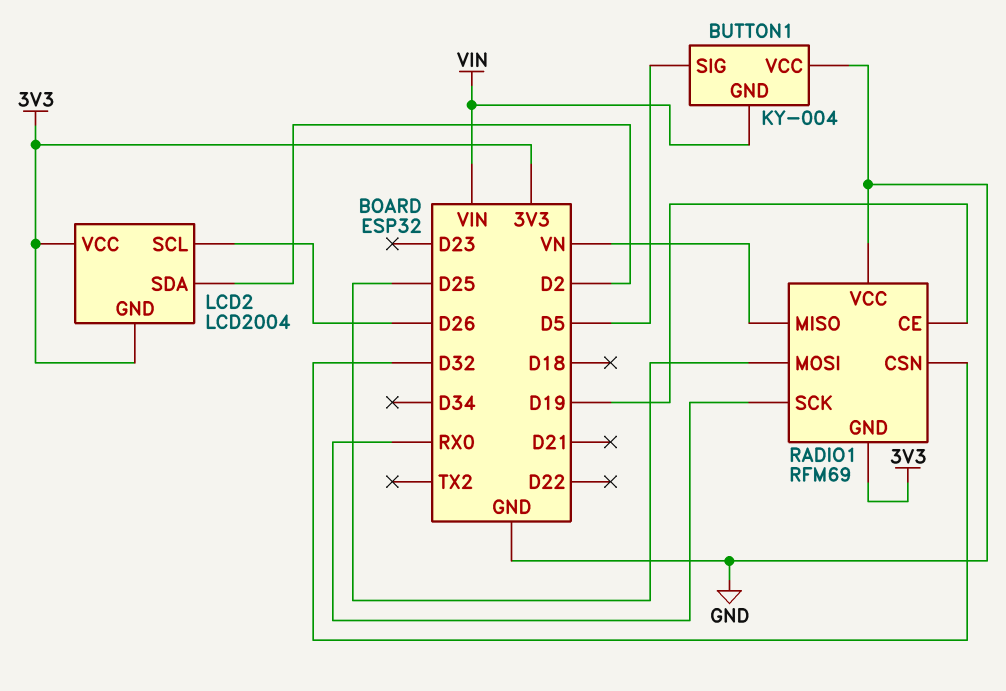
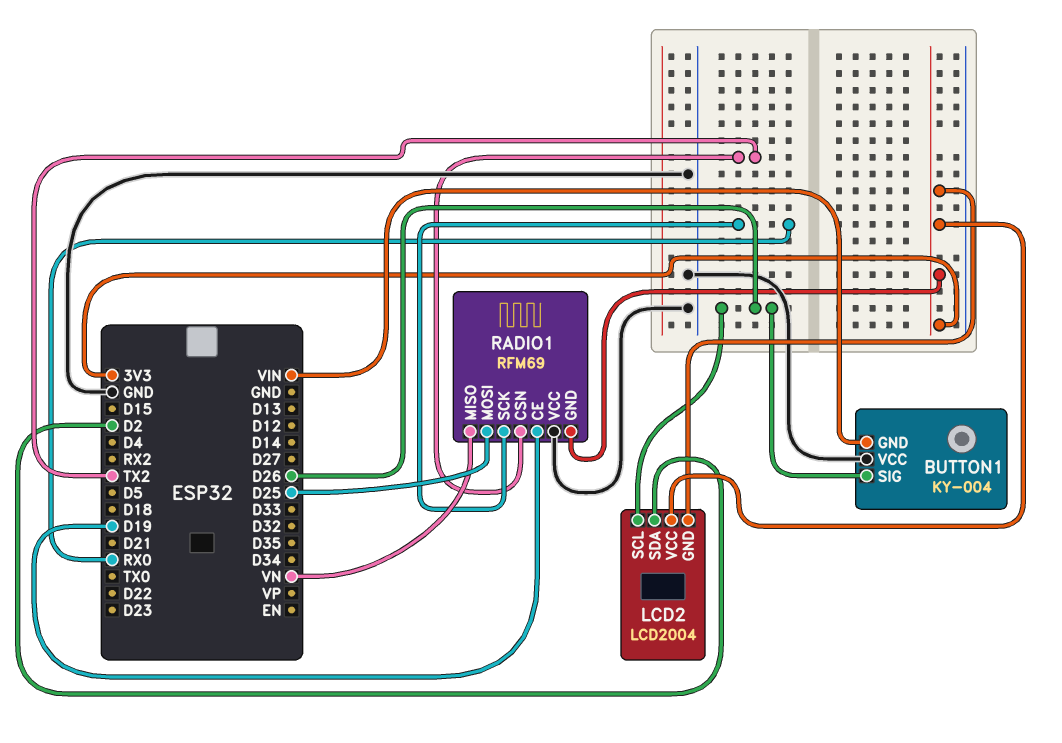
BUTTON1 pin SIG: D5 -> D26
RADIO1 pin CSN: D32 -> TX2

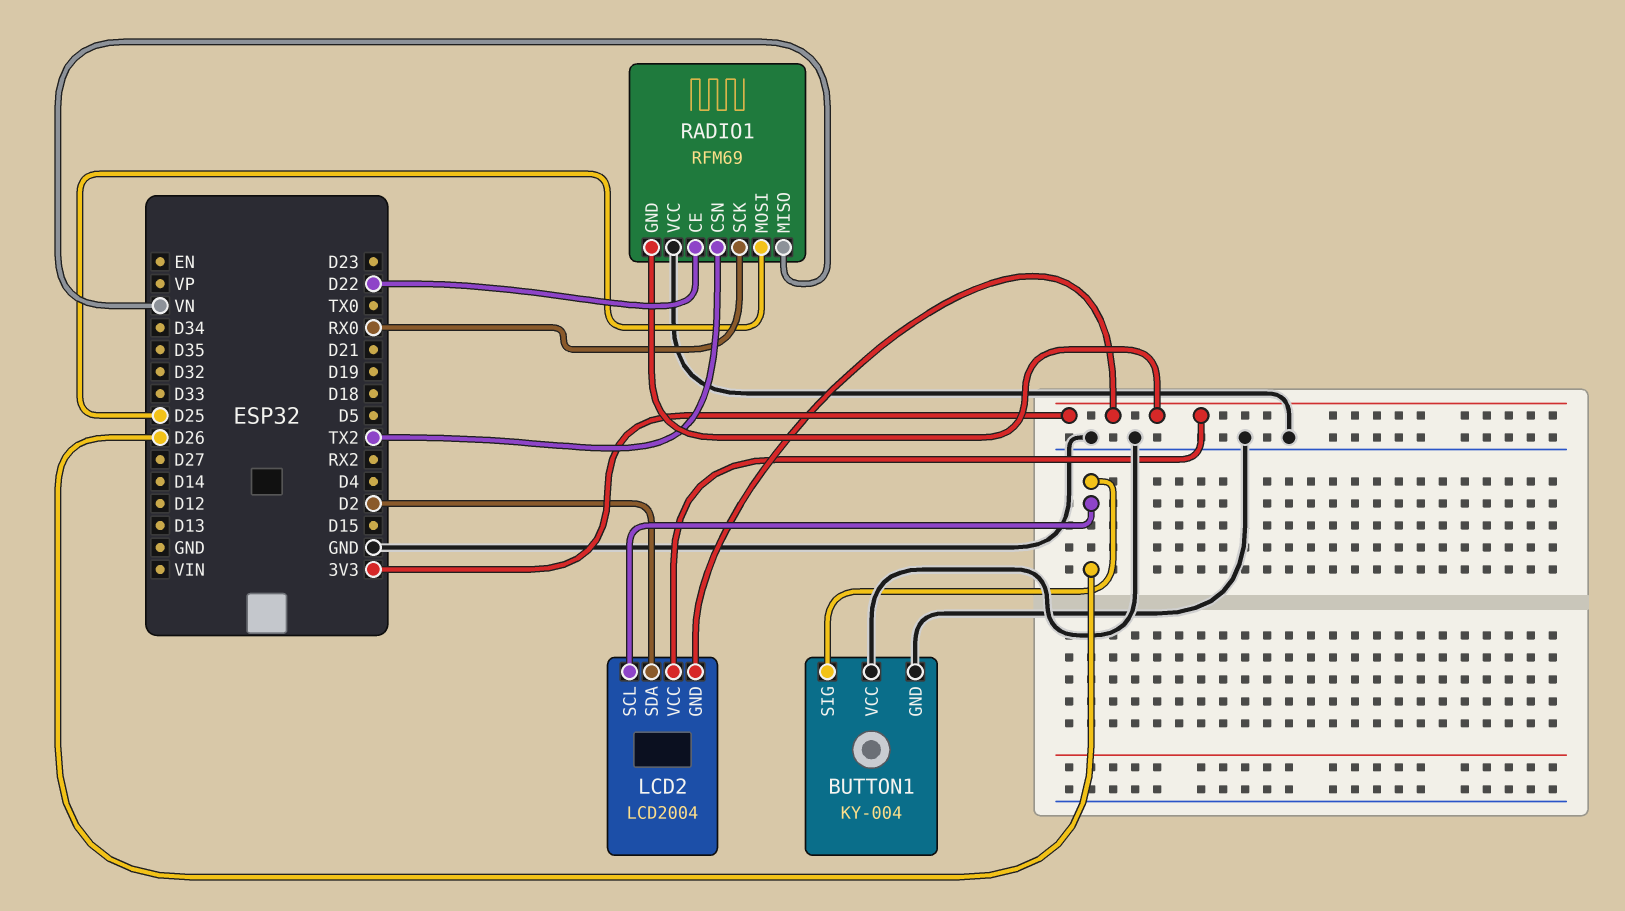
BUTTON1 pin GND: VIN -> GND
RADIO1 pin CE: D19 -> D22

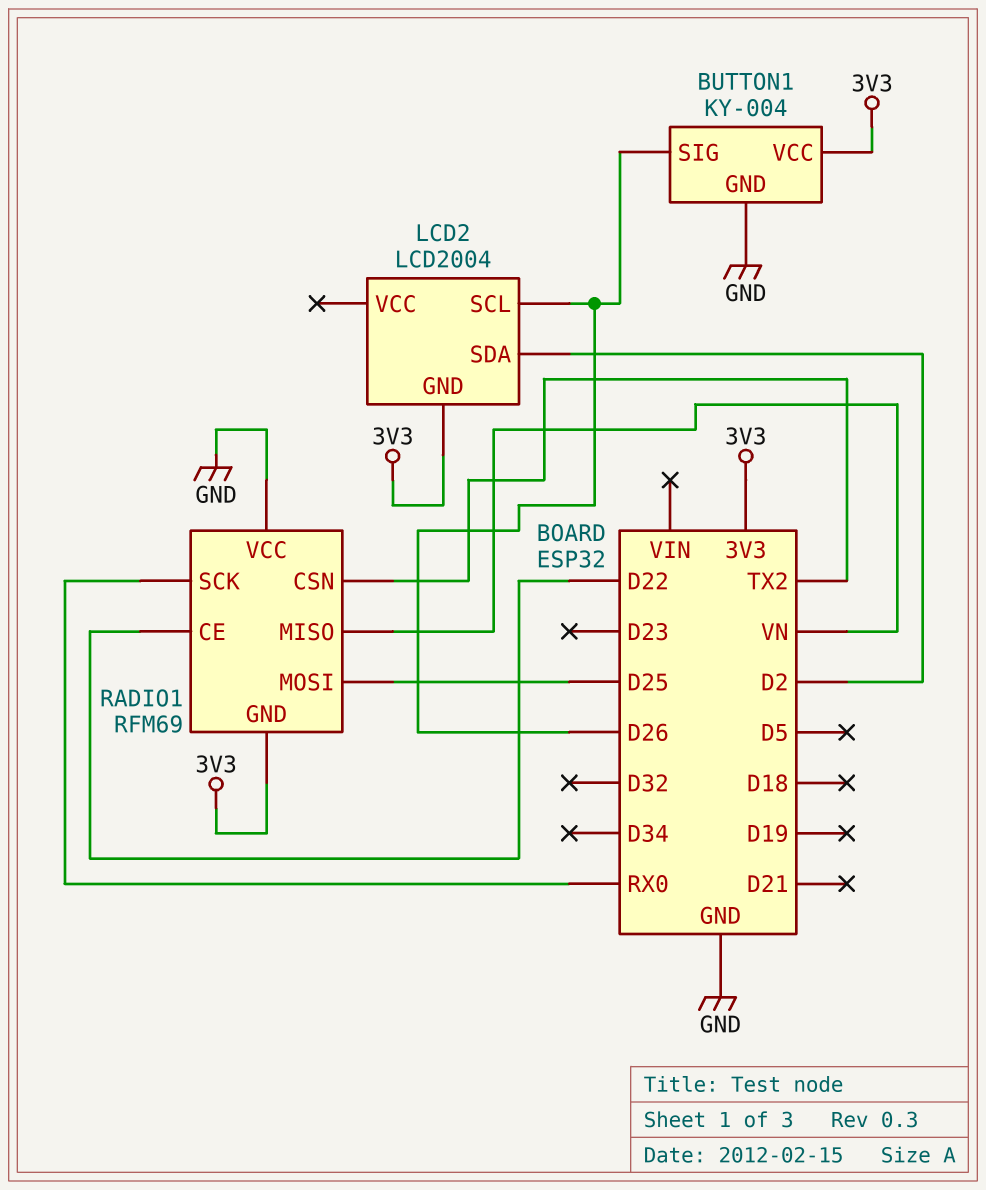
BUTTON1 pin VCC: GND -> 3V3
LCD2 pin VCC: 3V3 -> none

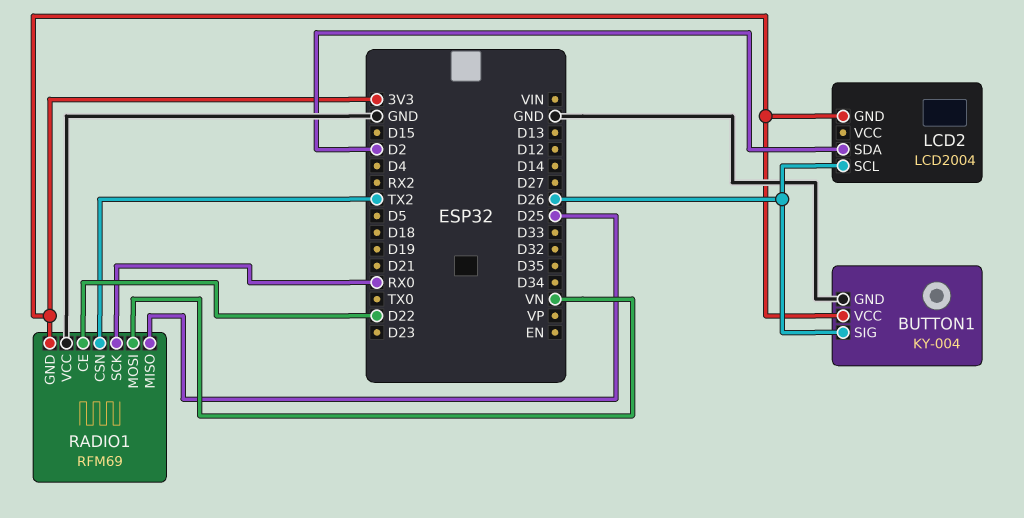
RADIO1 pin MISO: VN -> D25
RADIO1 pin MOSI: D25 -> VN

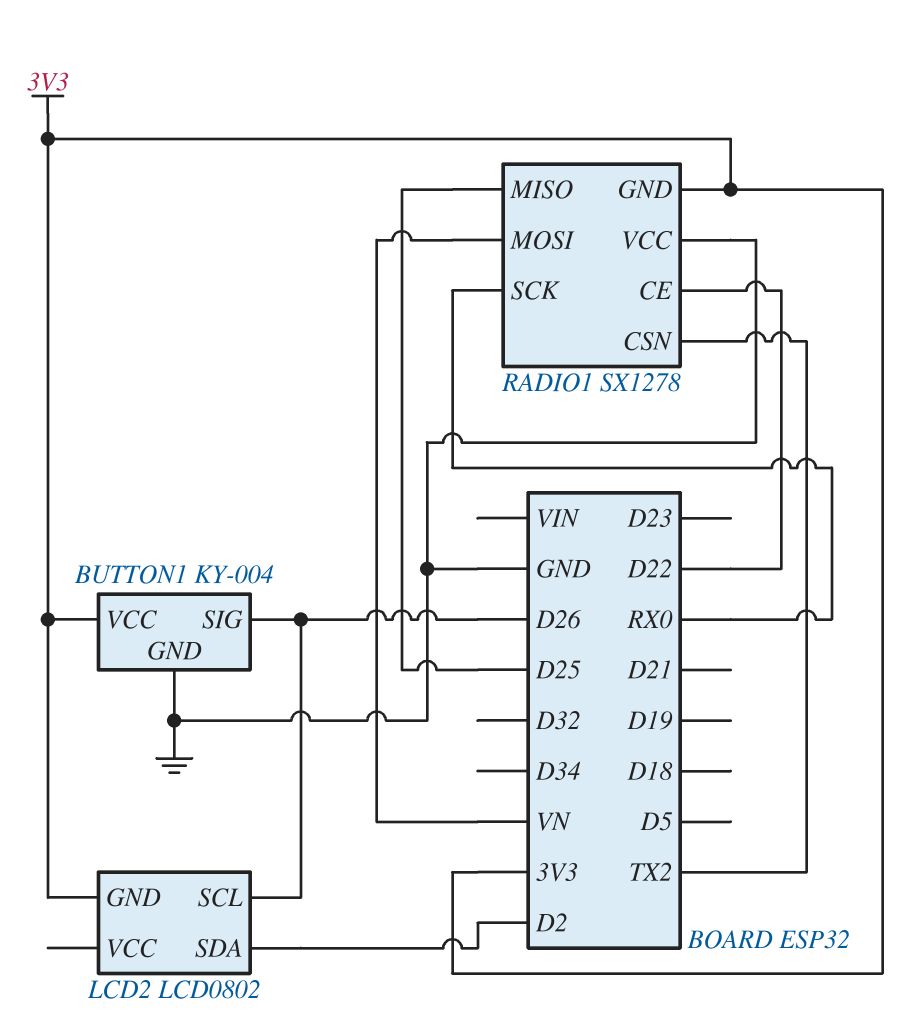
LCD2: LCD2004 -> LCD0802
RADIO1: RFM69 -> SX1278

